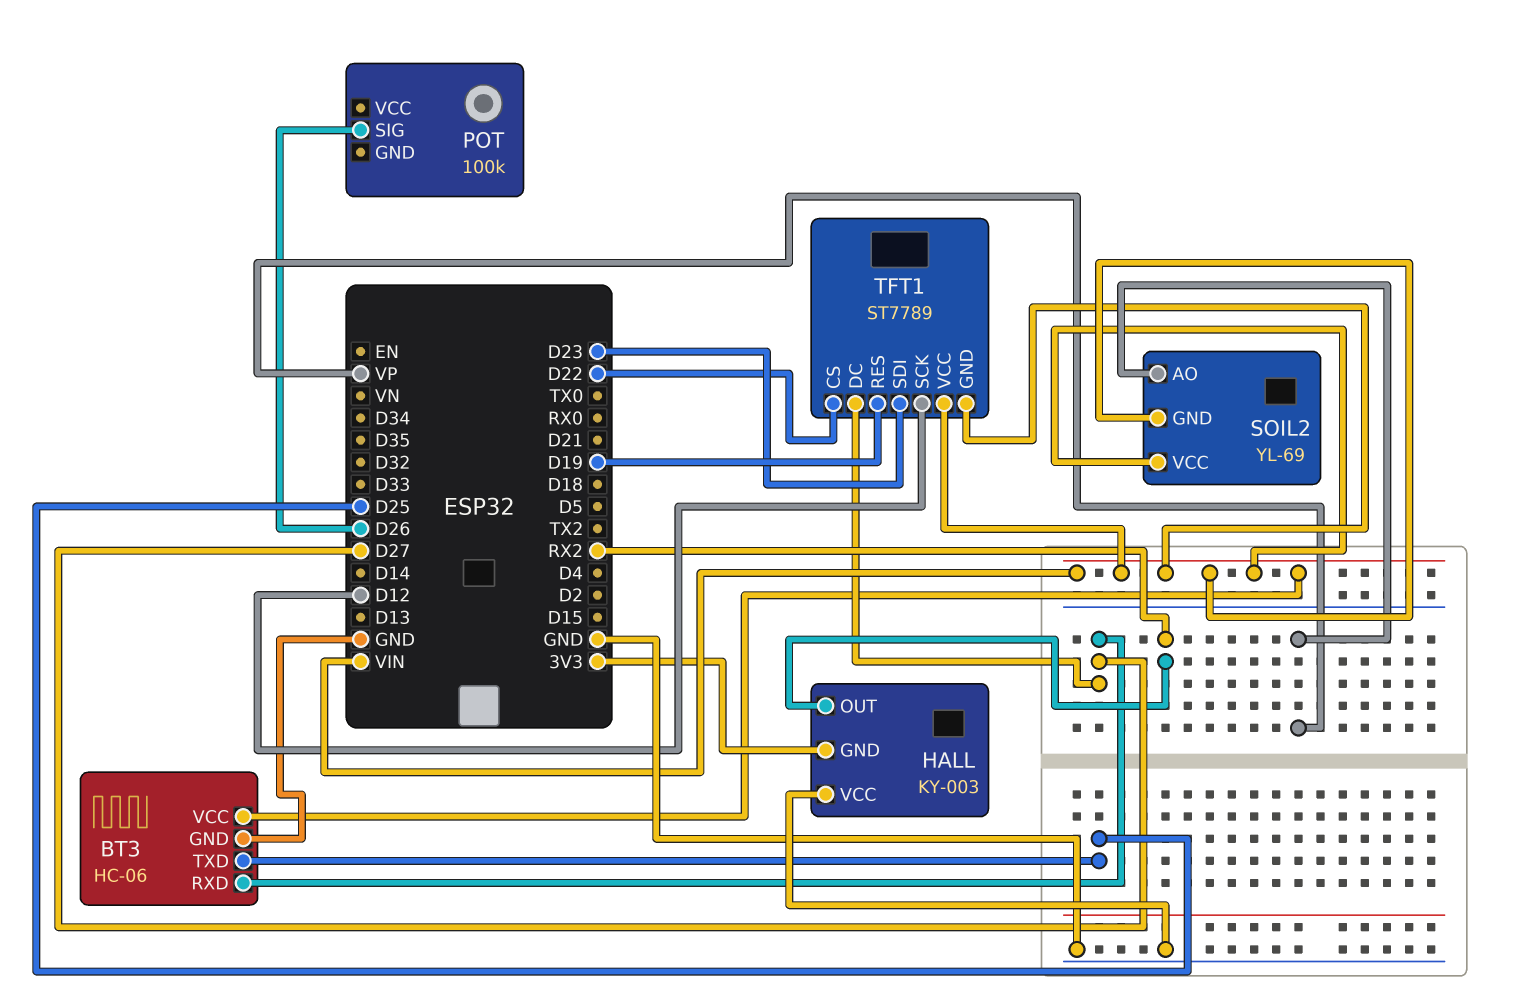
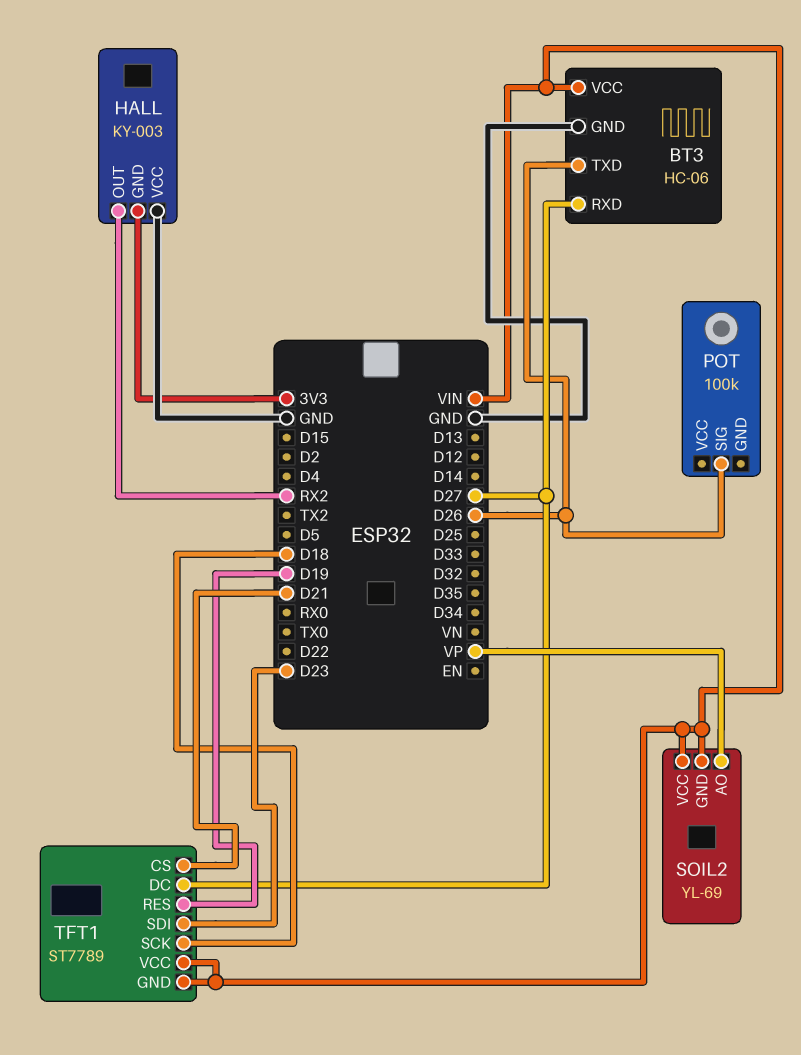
BT3 pin TXD: D25 -> D26
TFT1 pin CS: D22 -> D21
TFT1 pin SCK: D12 -> D18

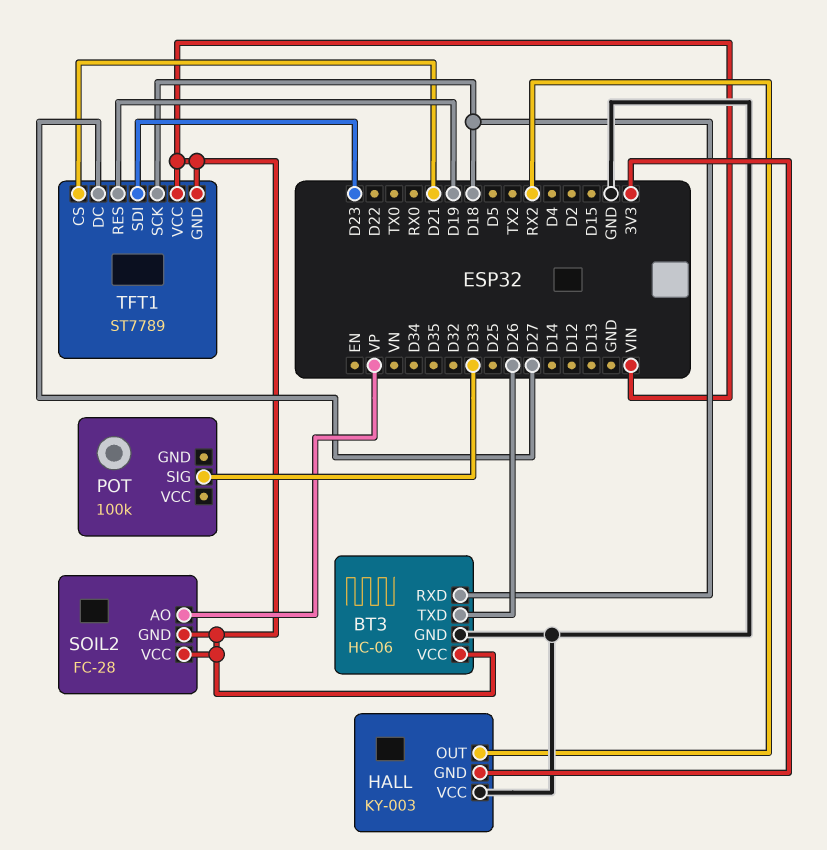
BT3 pin RXD: D27 -> D18
POT pin SIG: D26 -> D33
SOIL2: YL-69 -> FC-28

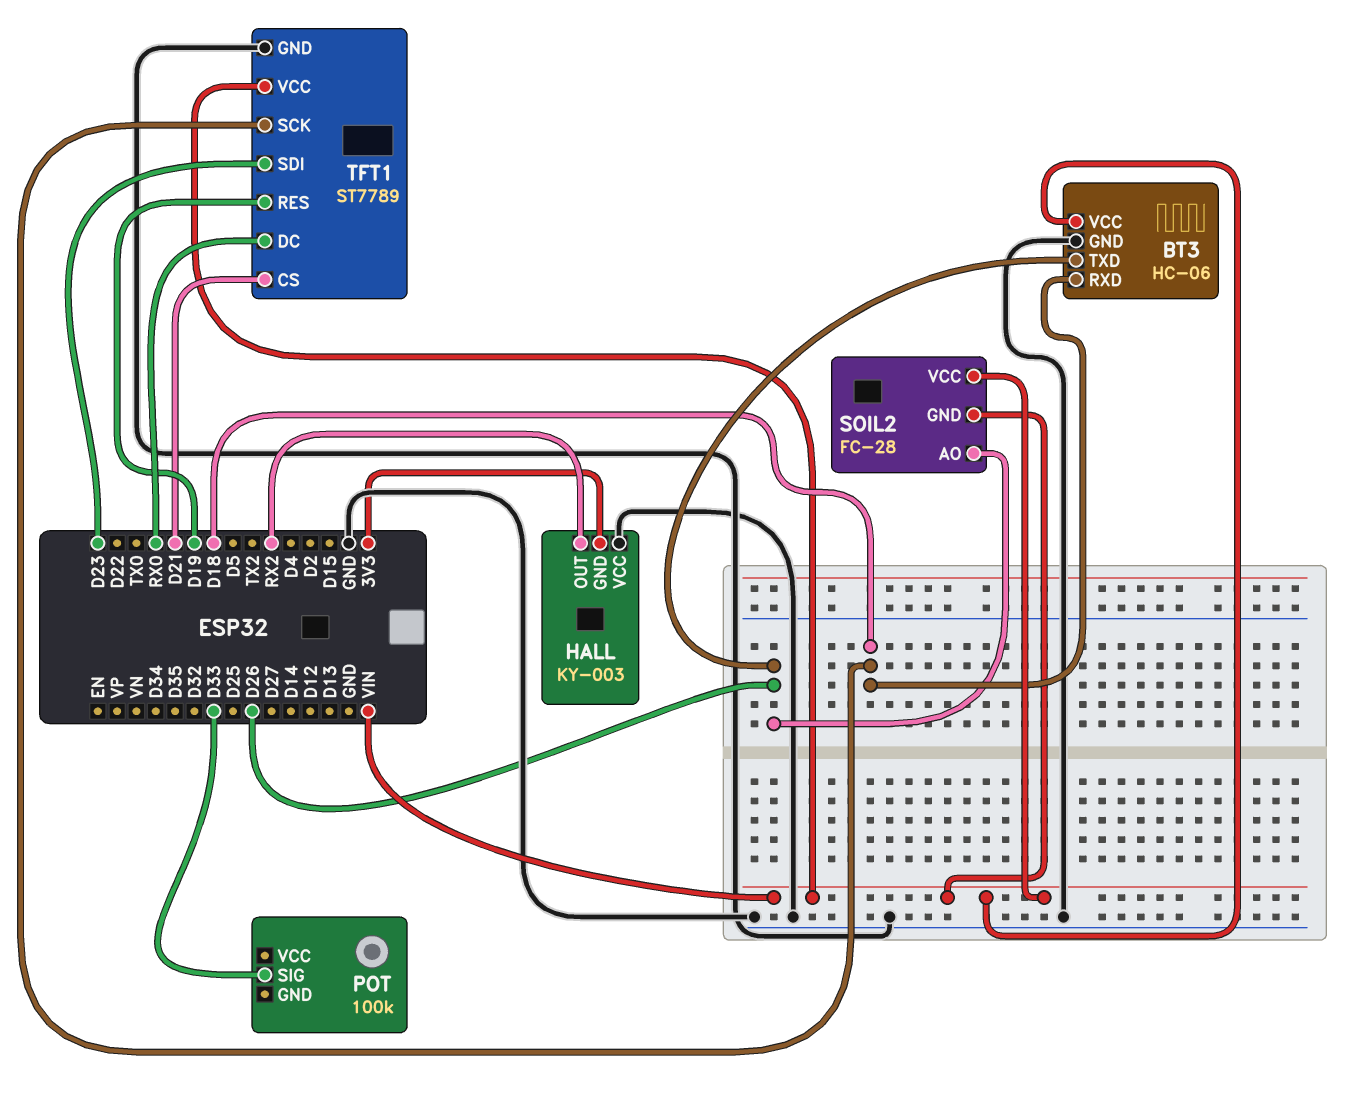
SOIL2 pin AO: VP -> D26
TFT1 pin DC: D27 -> RX0
TFT1 pin GND: VIN -> GND

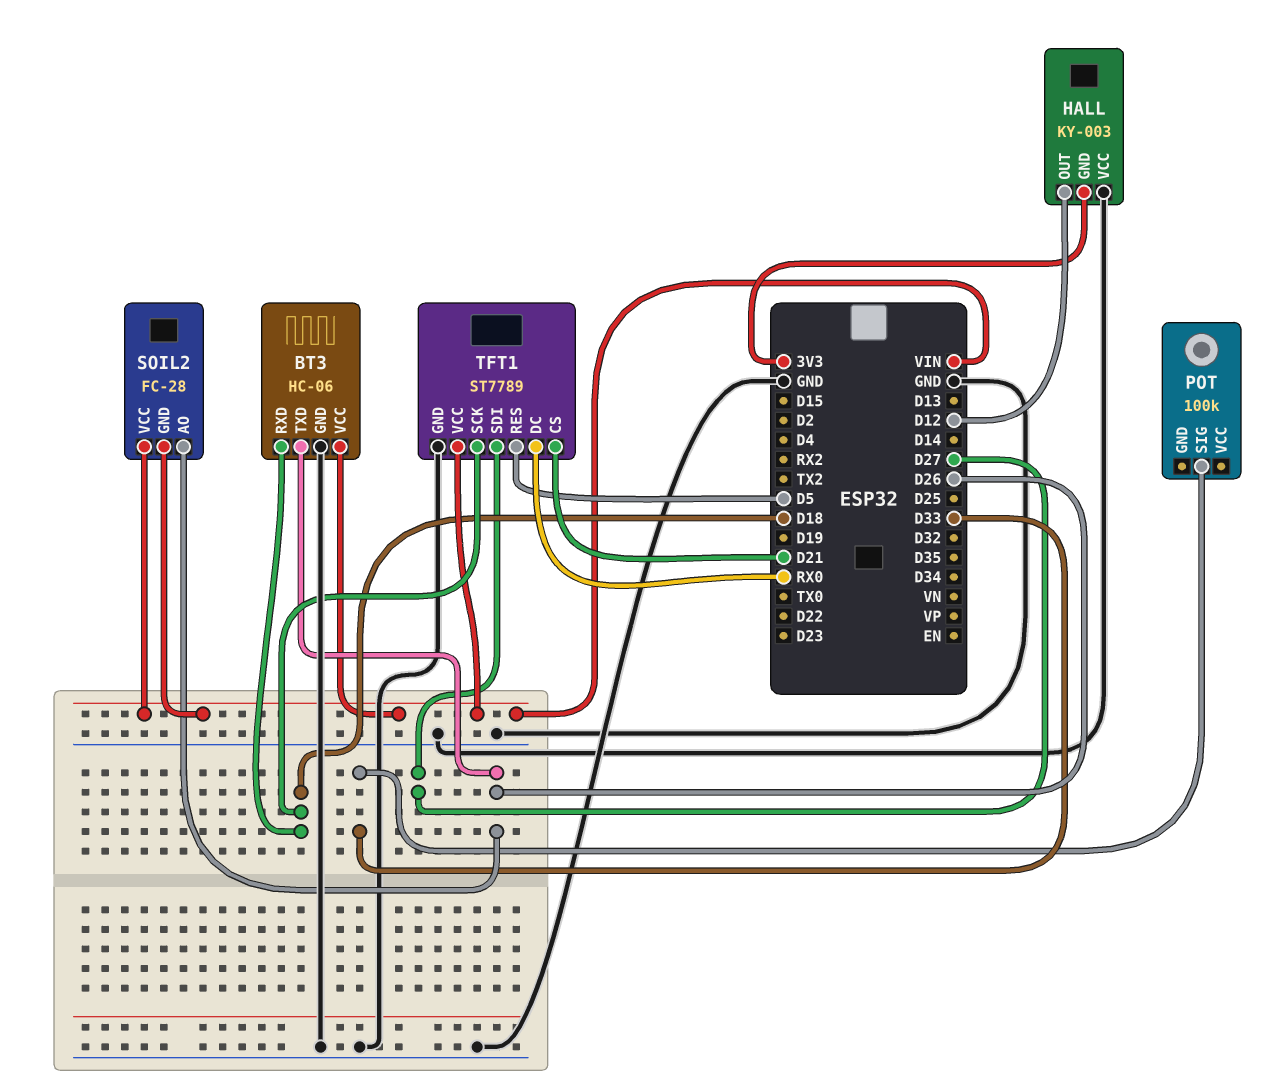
HALL pin OUT: RX2 -> D12
TFT1 pin RES: D19 -> D5
TFT1 pin SDI: D23 -> D27

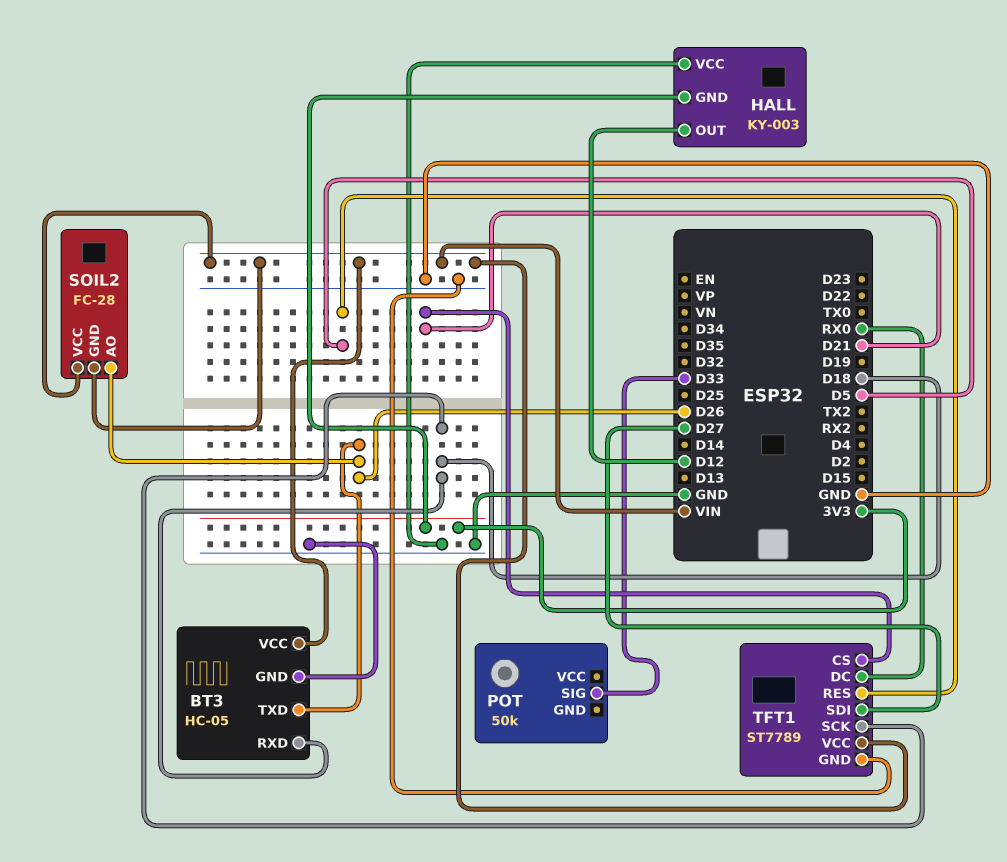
BT3: HC-06 -> HC-05
POT: 100k -> 50k

